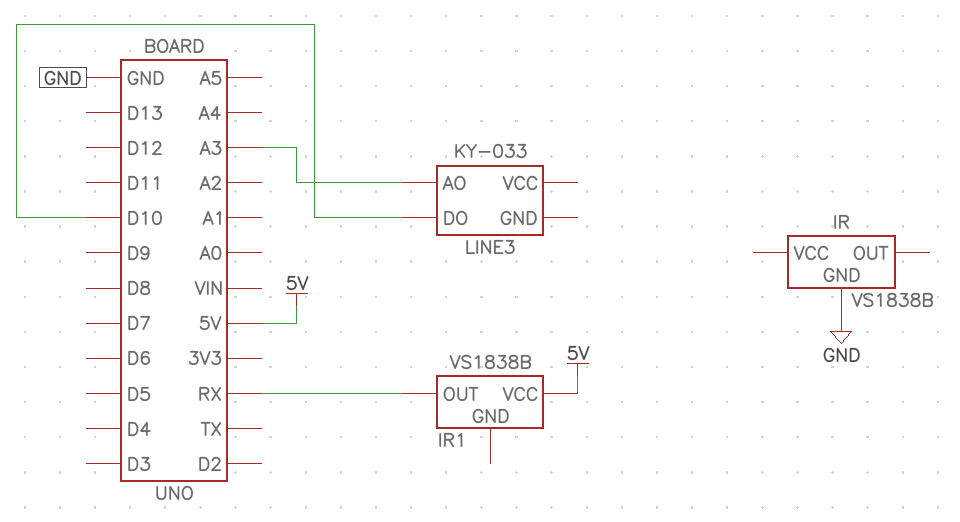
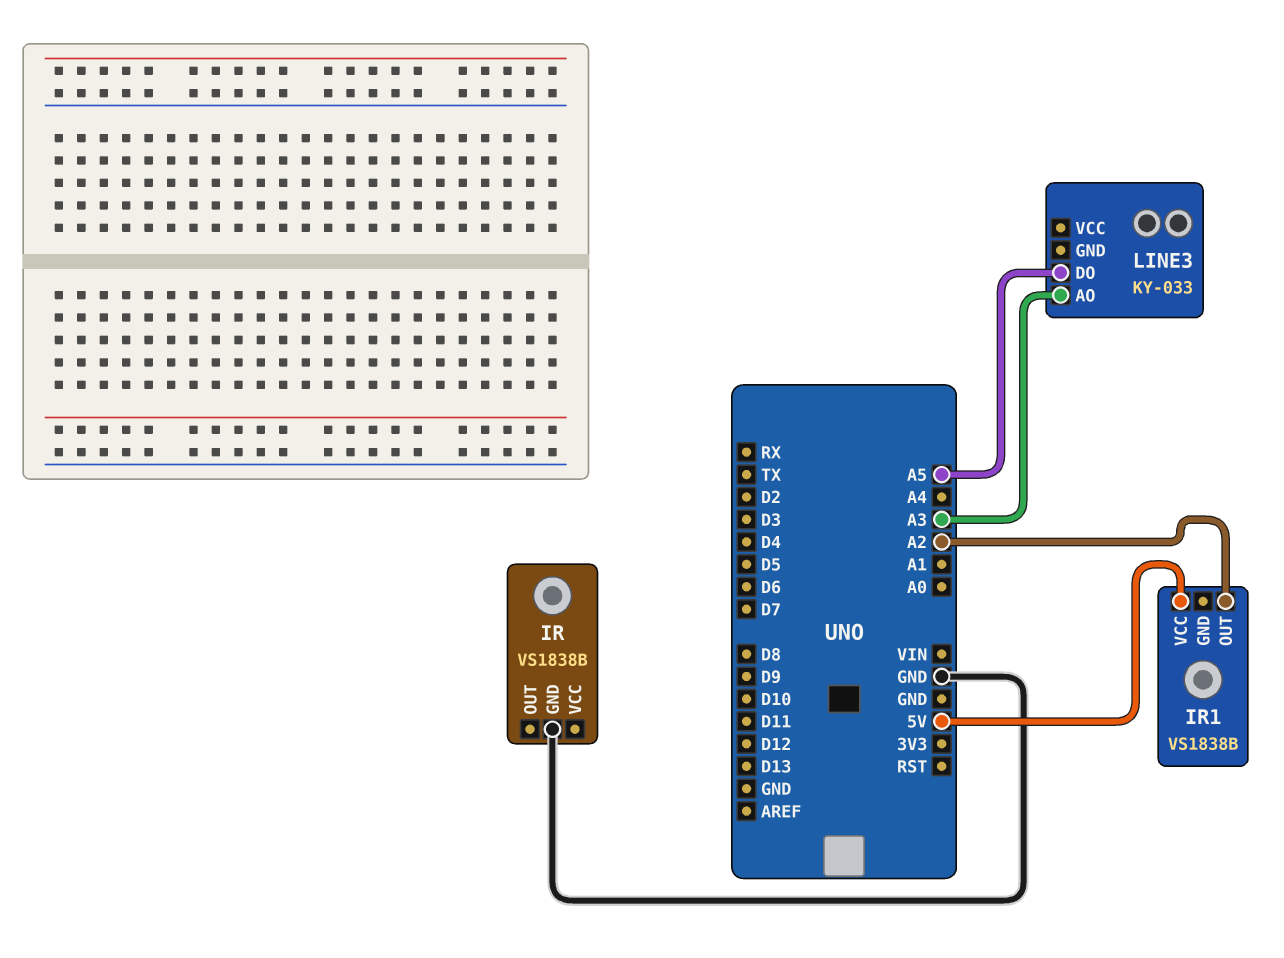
IR1 pin OUT: RX -> A2
LINE3 pin DO: D10 -> A5

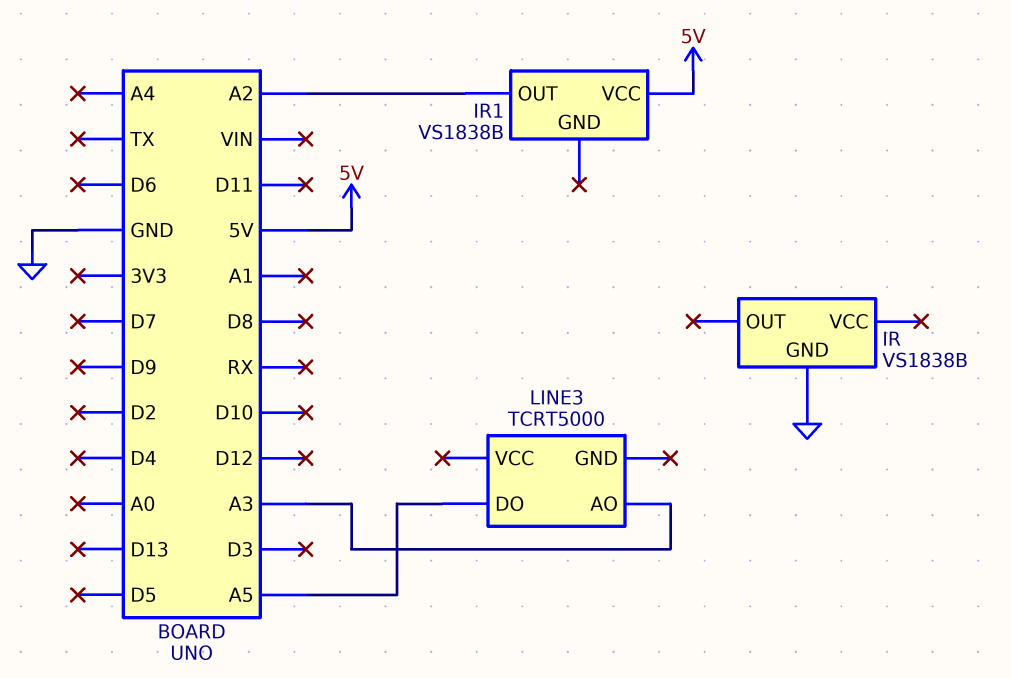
LINE3: KY-033 -> TCRT5000

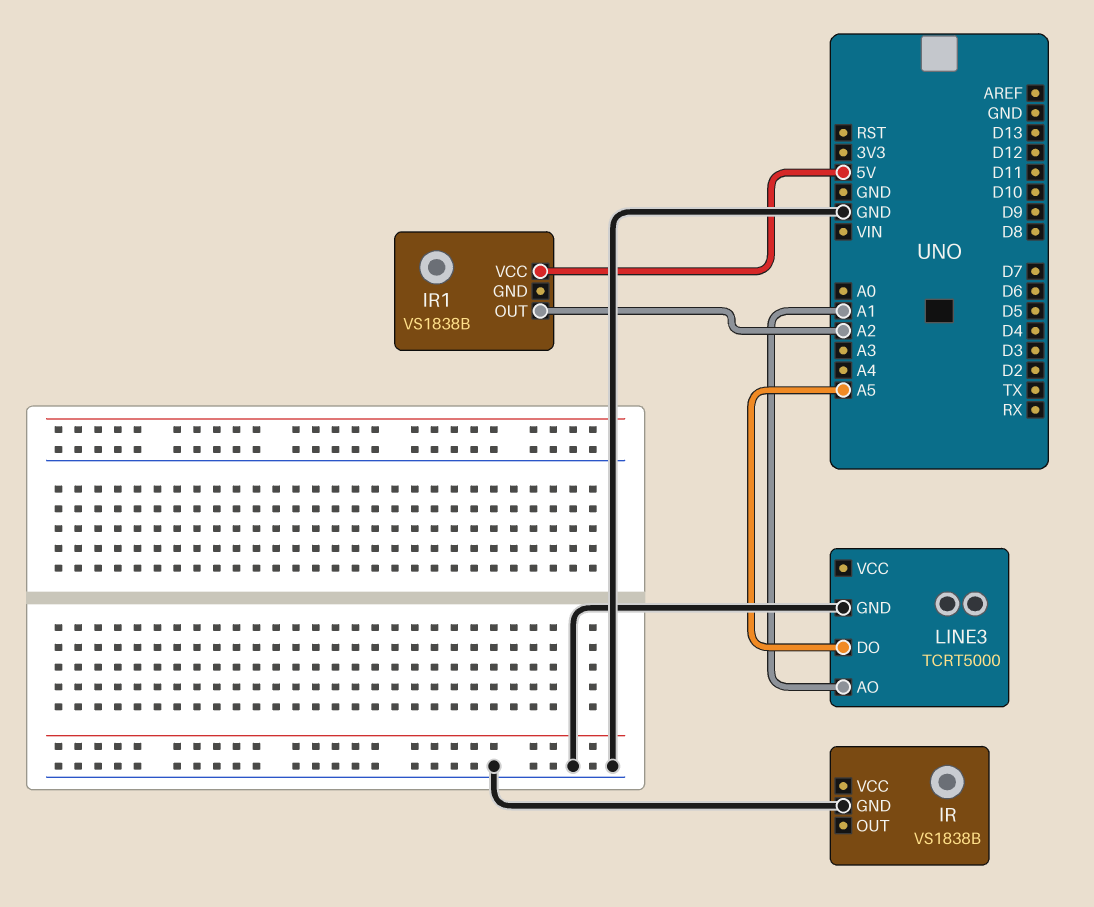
LINE3 pin AO: A3 -> A1
LINE3 pin GND: none -> GND

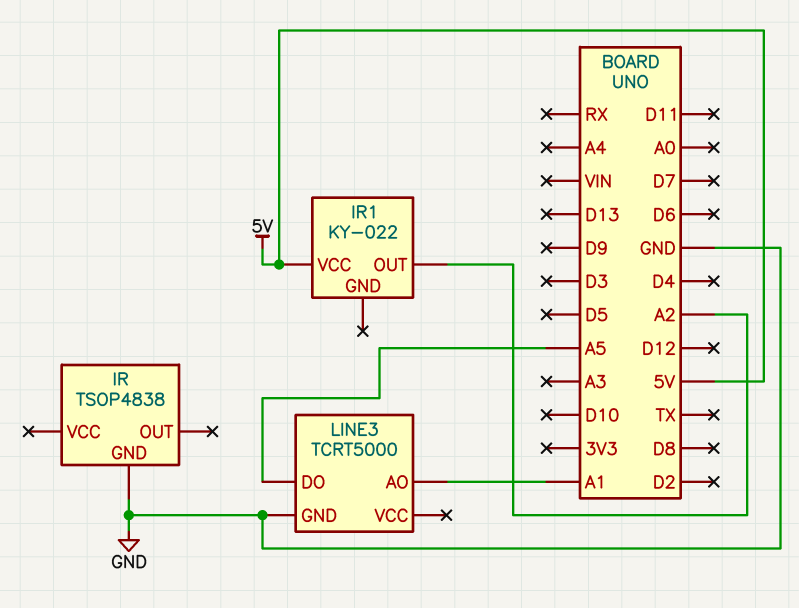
IR: VS1838B -> TSOP4838
IR1: VS1838B -> KY-022

